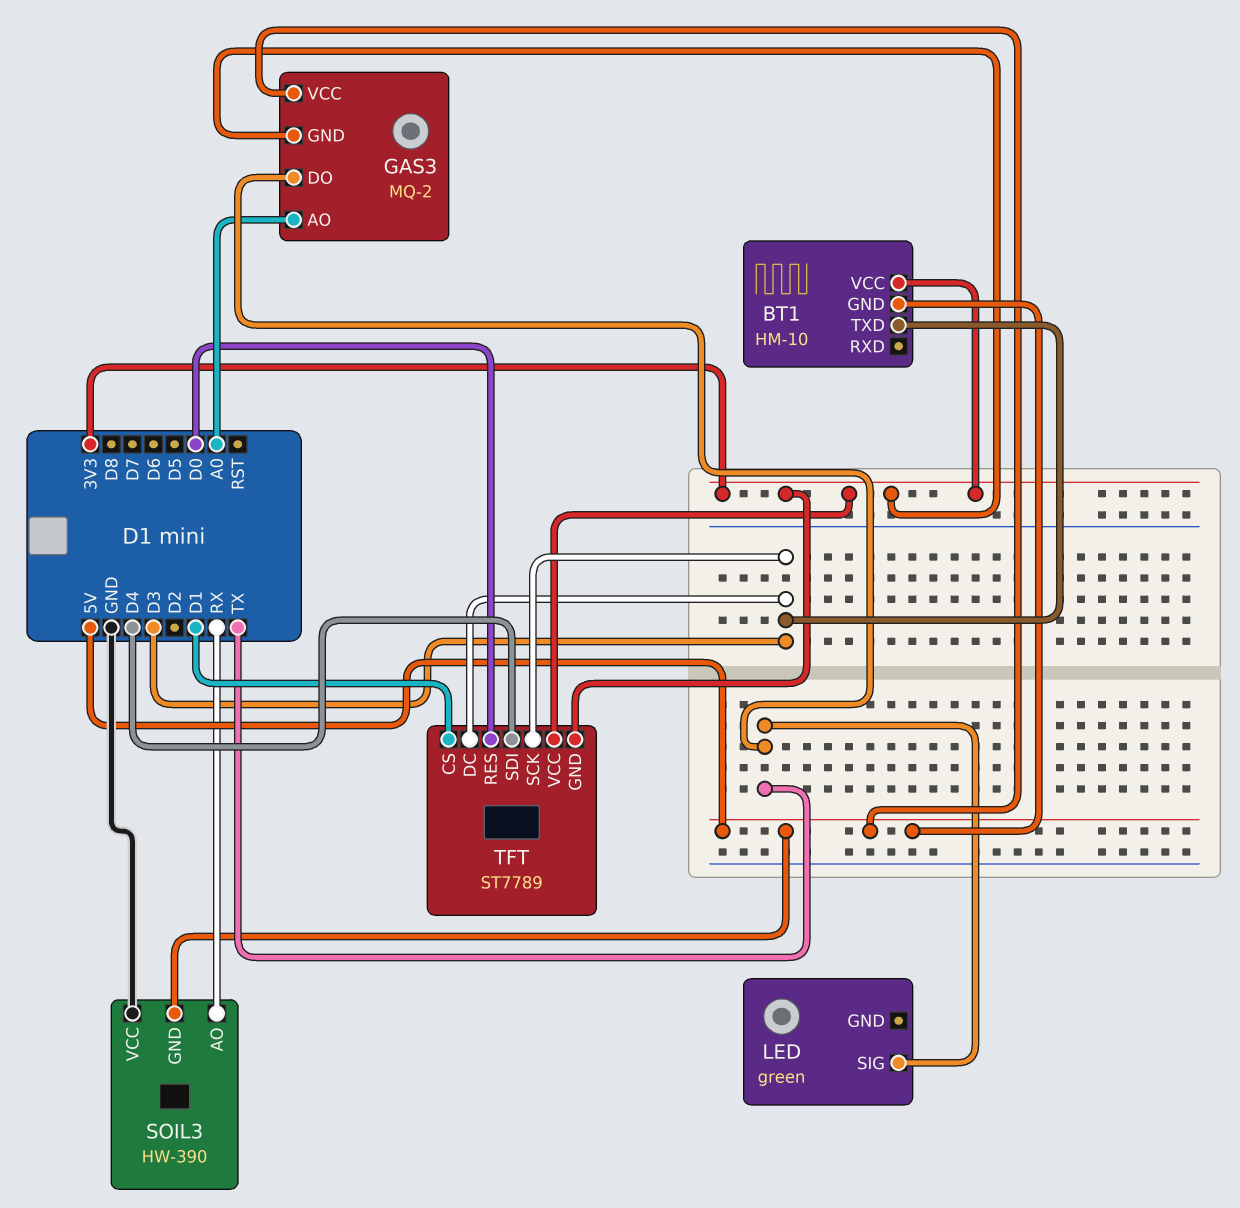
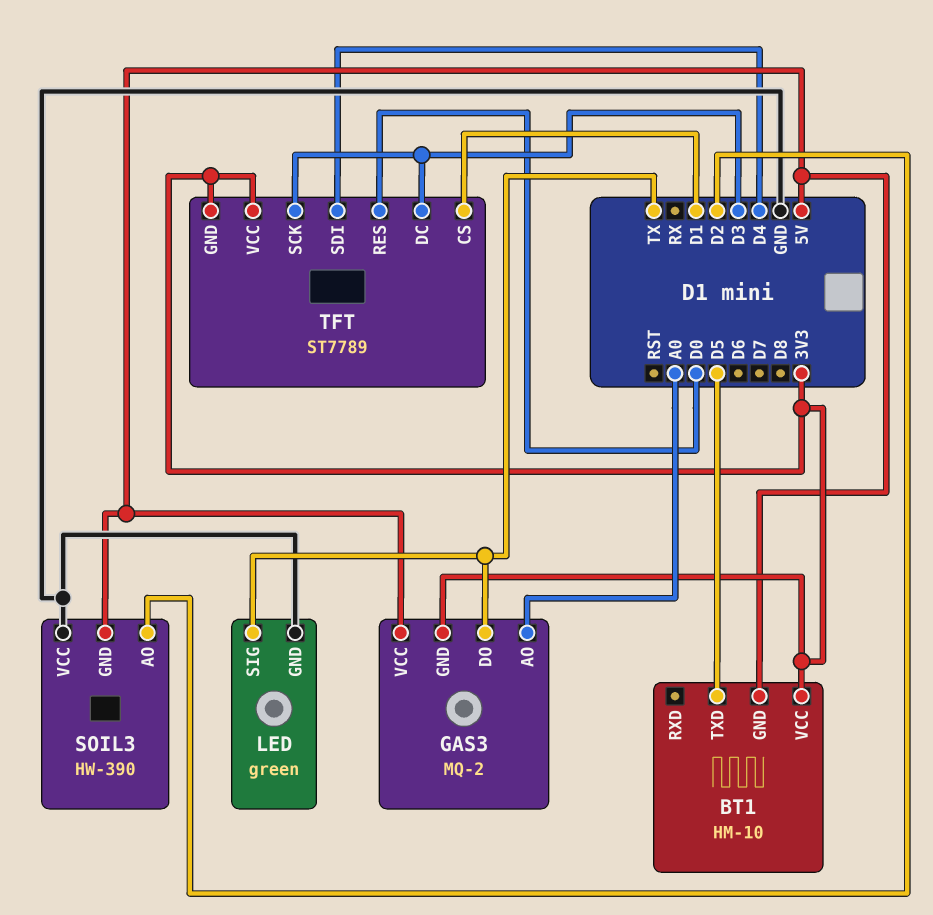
BT1 pin TXD: D3 -> D5
LED pin GND: none -> GND
SOIL3 pin AO: RX -> D2

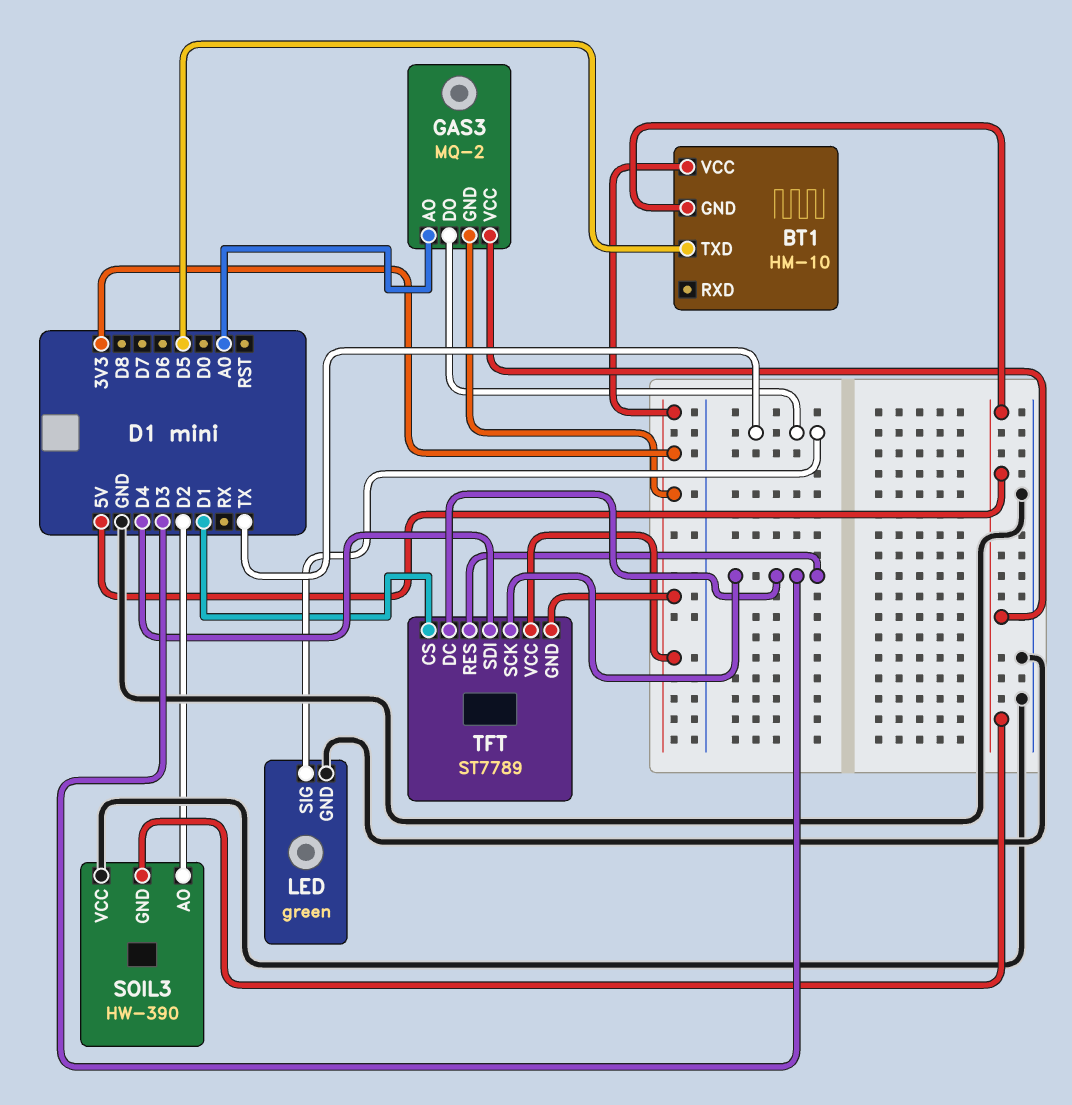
TFT pin RES: D0 -> D3

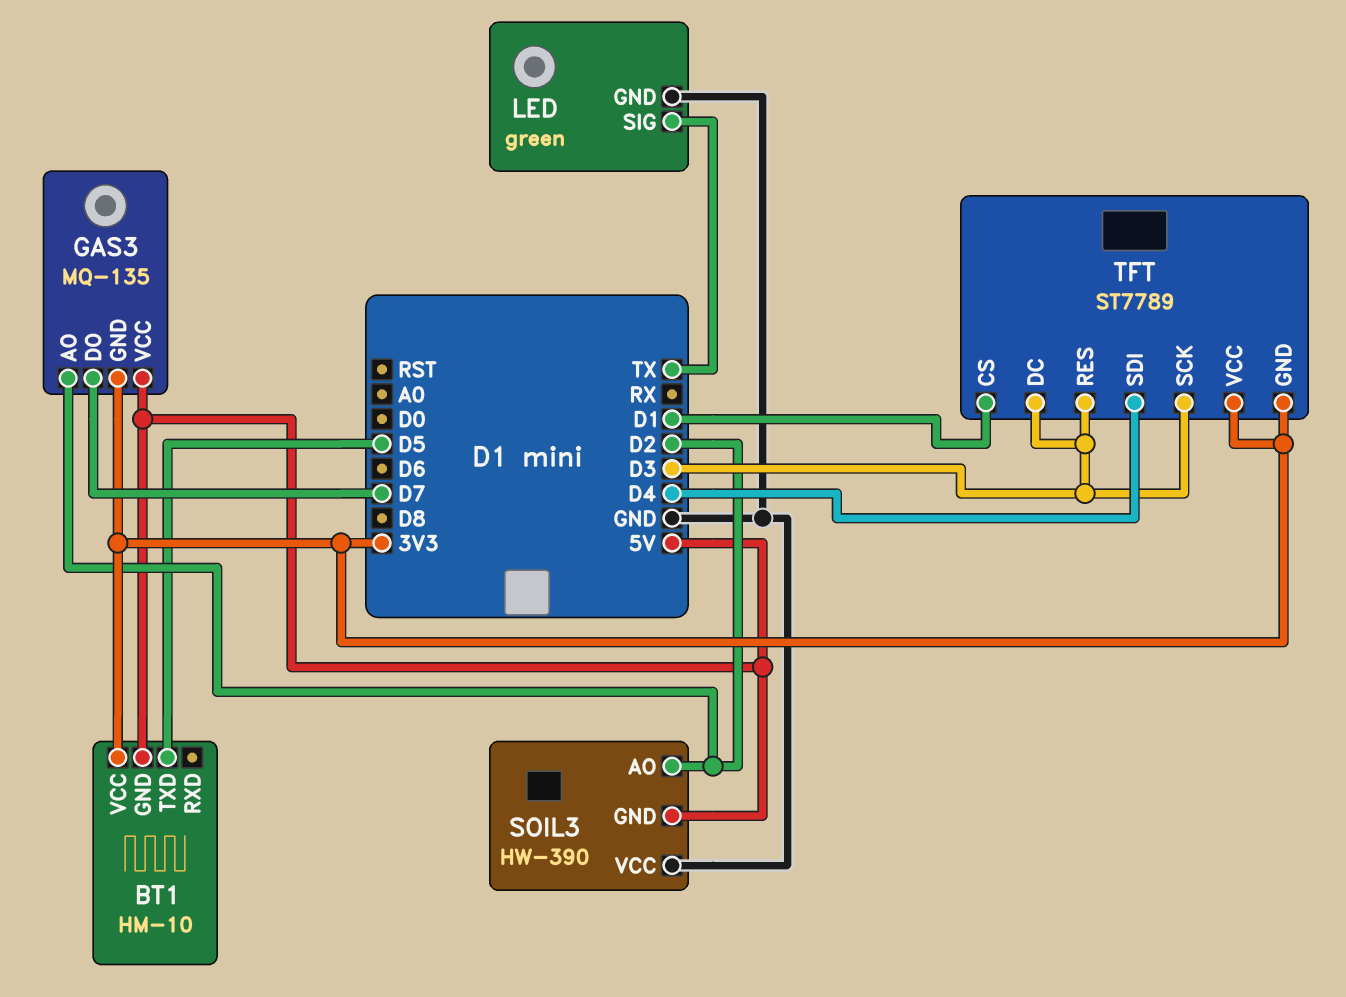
GAS3: MQ-2 -> MQ-135
GAS3 pin AO: A0 -> D2
GAS3 pin DO: TX -> D7

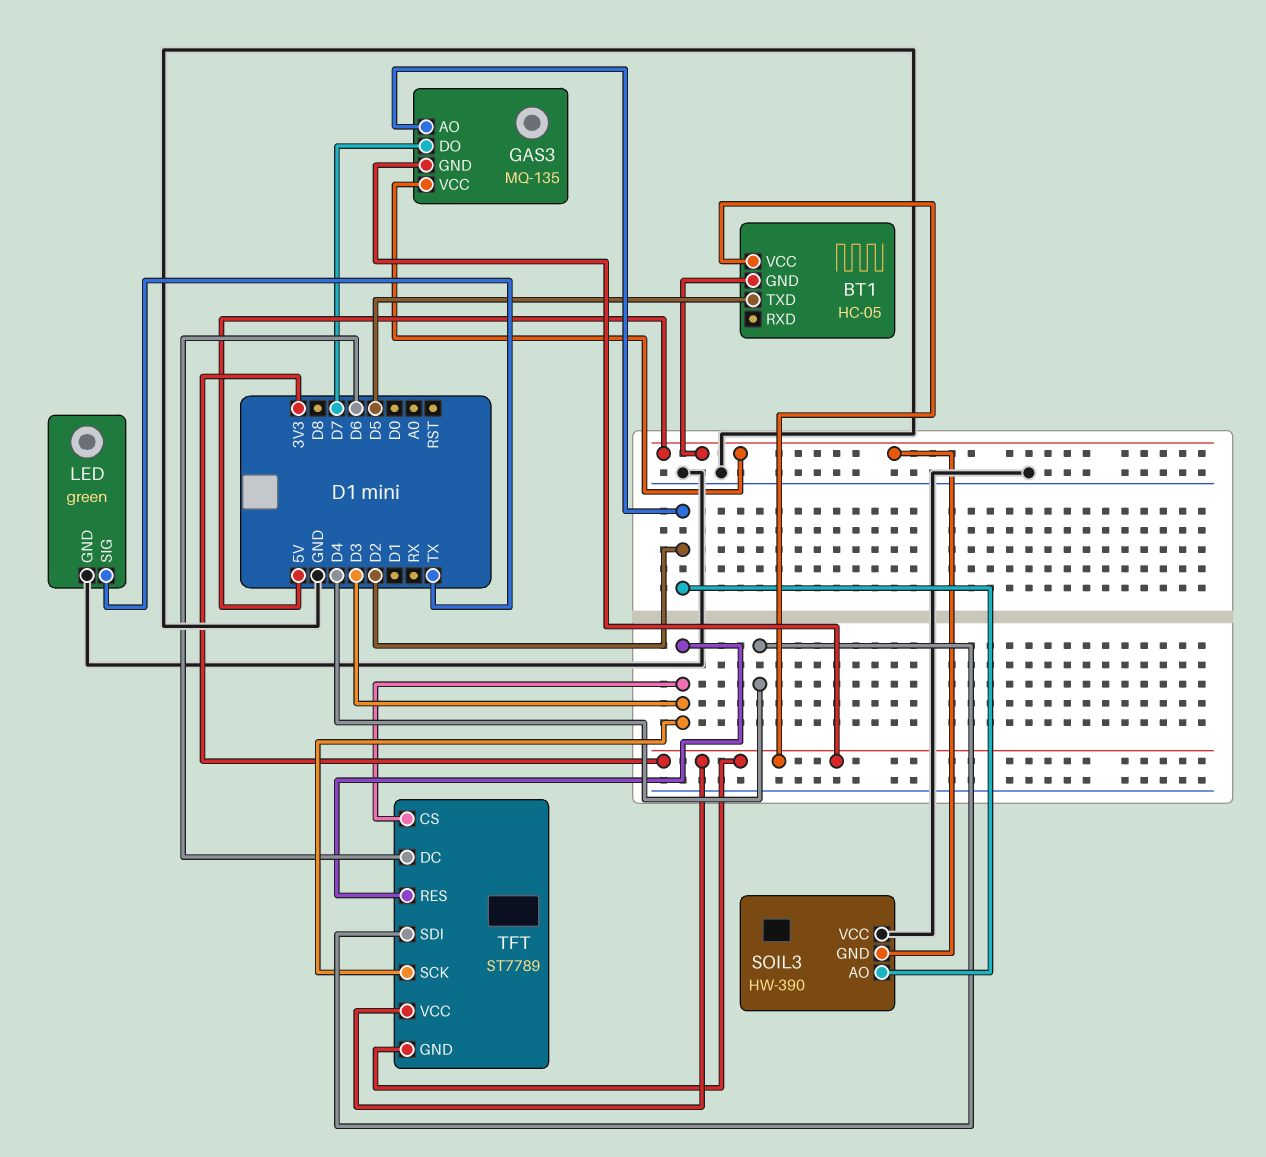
BT1: HM-10 -> HC-05
TFT pin CS: D1 -> D3
TFT pin DC: D3 -> D6

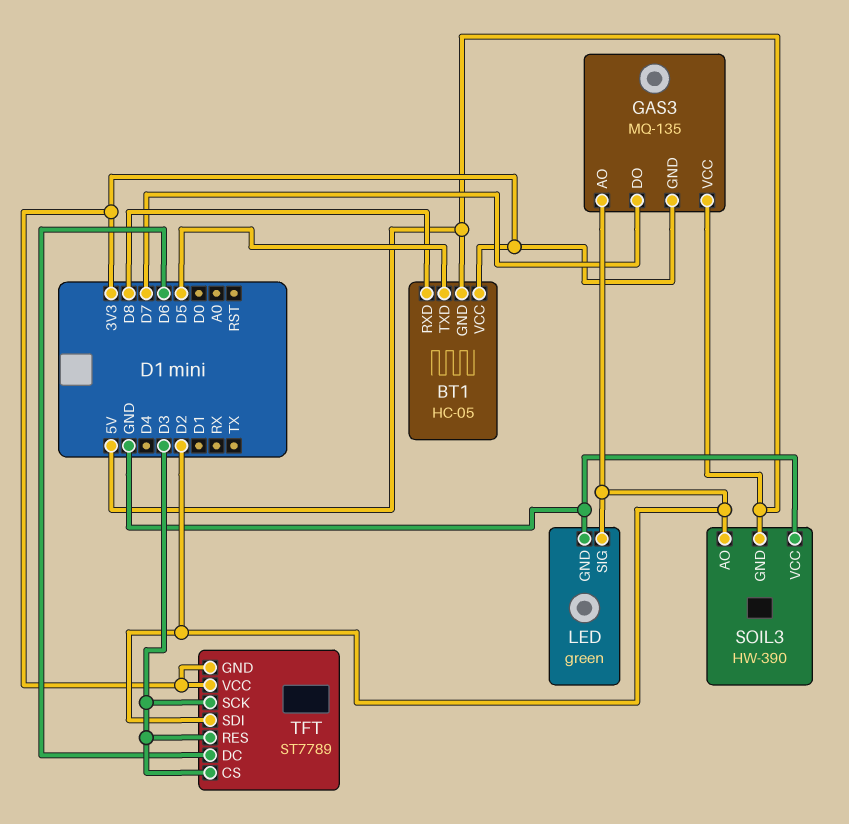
BT1 pin RXD: none -> D8
LED pin SIG: TX -> D2
TFT pin SDI: D4 -> D2

